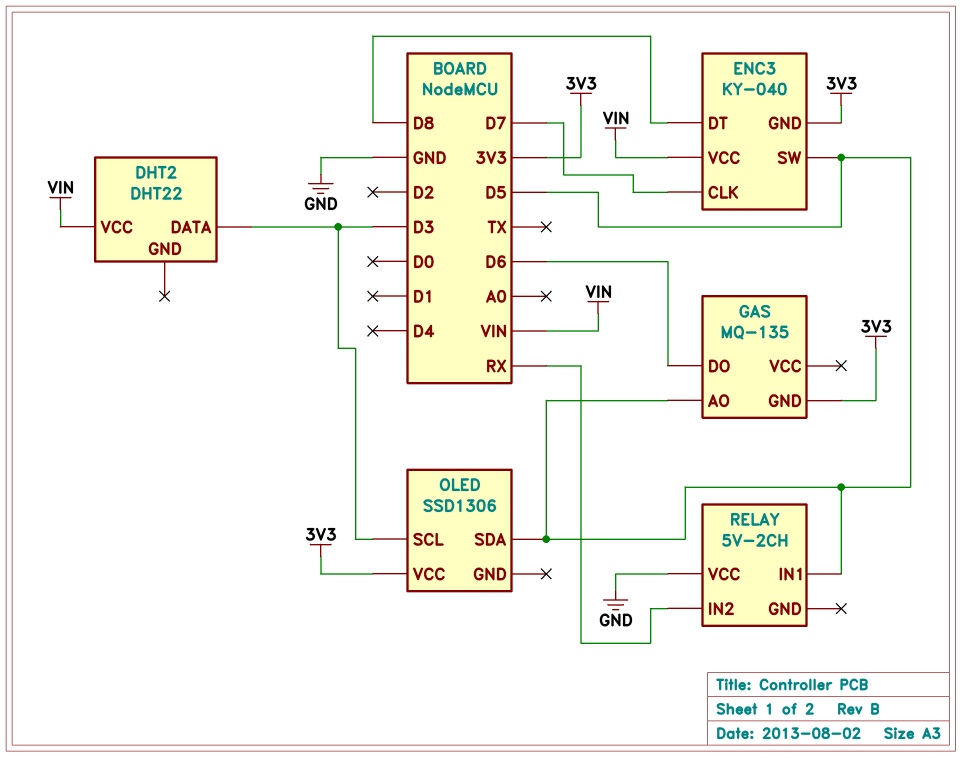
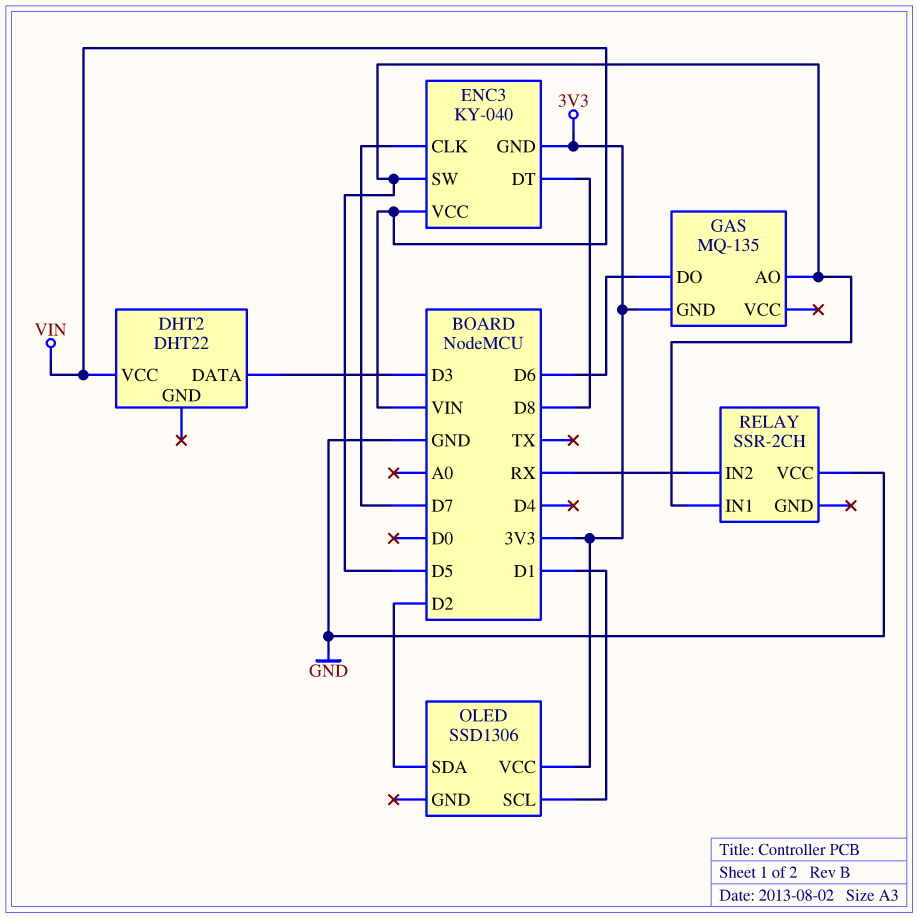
OLED pin SCL: D3 -> D1
OLED pin SDA: D5 -> D2
RELAY: 5V-2CH -> SSR-2CH

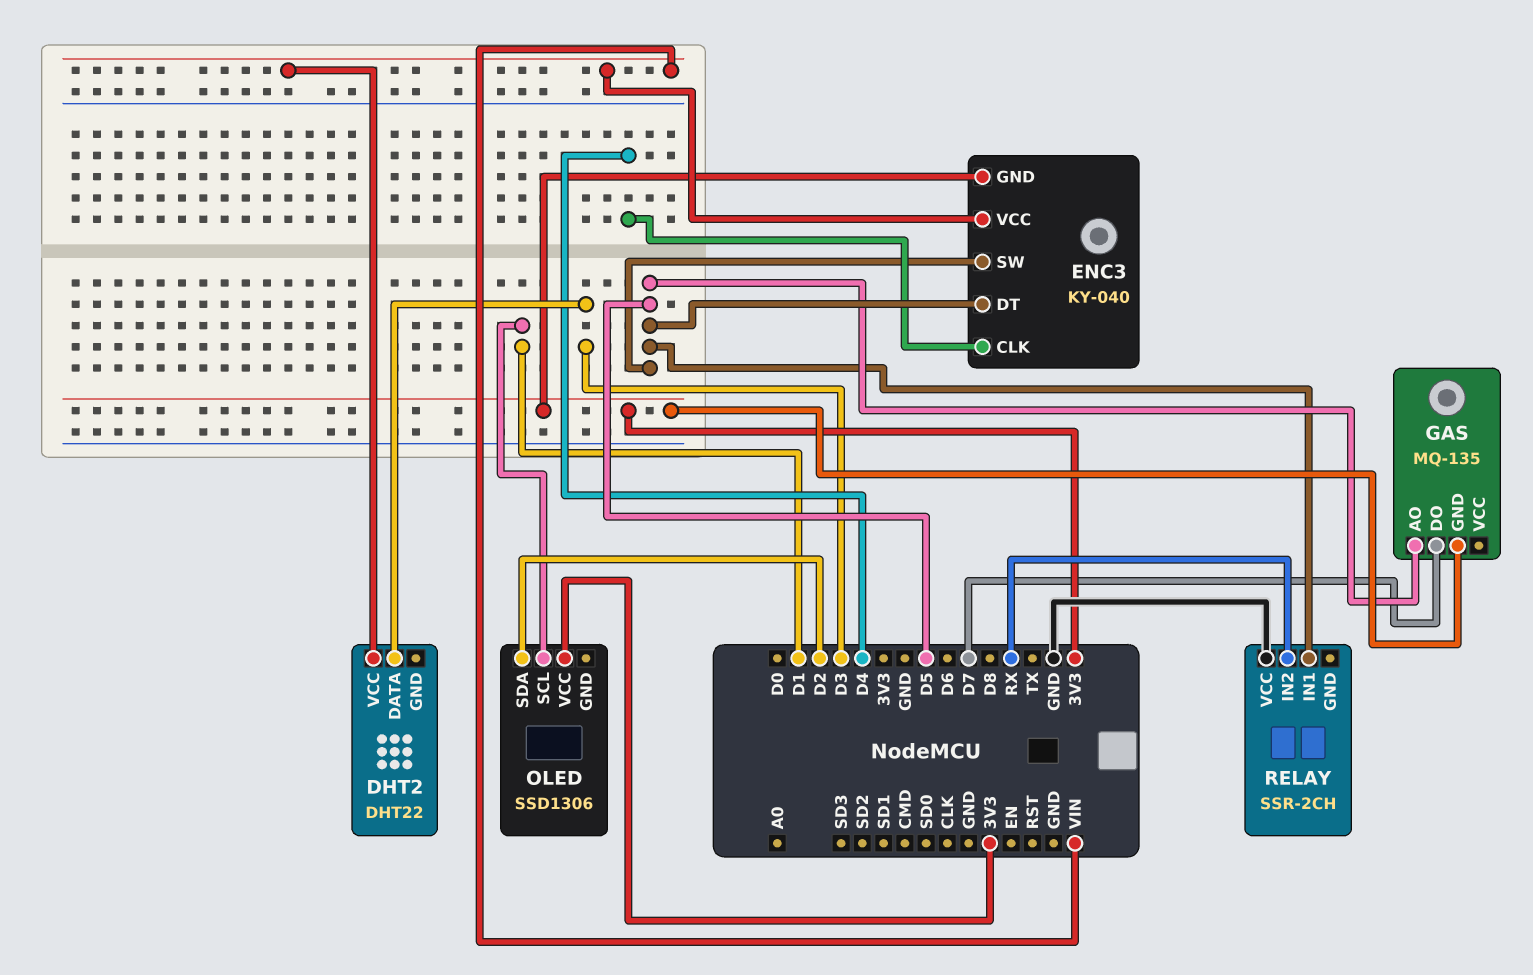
ENC3 pin CLK: D7 -> D4
ENC3 pin DT: D8 -> D5
GAS pin DO: D6 -> D7

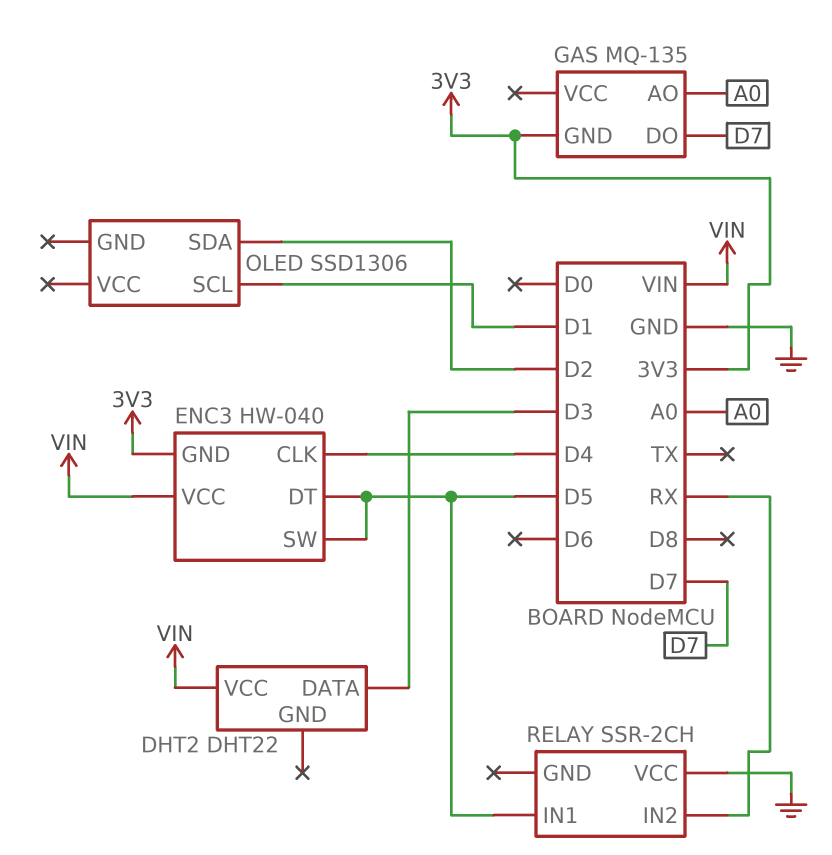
ENC3: KY-040 -> HW-040
GAS pin AO: D5 -> A0
OLED pin VCC: 3V3 -> none

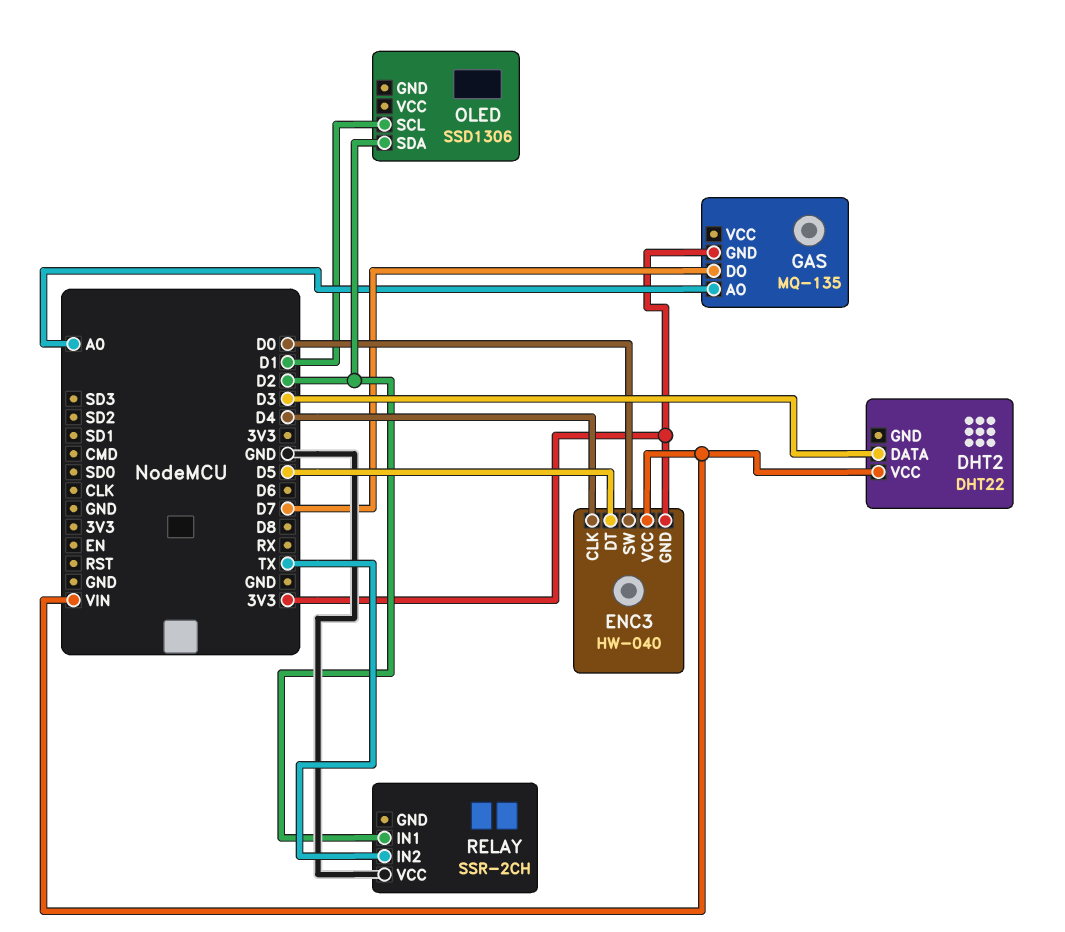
ENC3 pin SW: D5 -> D0
RELAY pin IN1: D5 -> D2
RELAY pin IN2: RX -> TX

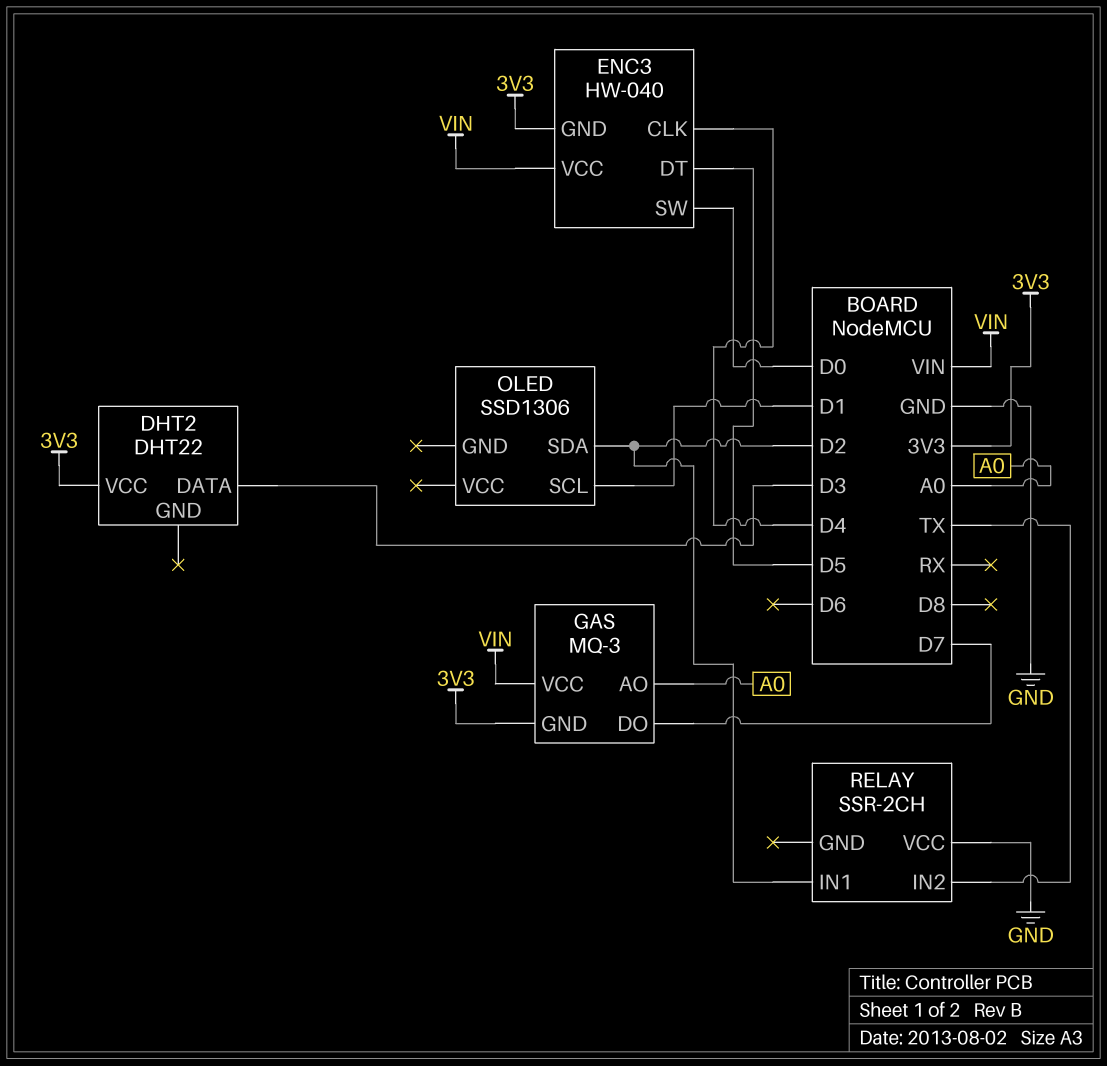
DHT2 pin VCC: VIN -> 3V3
GAS: MQ-135 -> MQ-3
GAS pin VCC: none -> VIN

